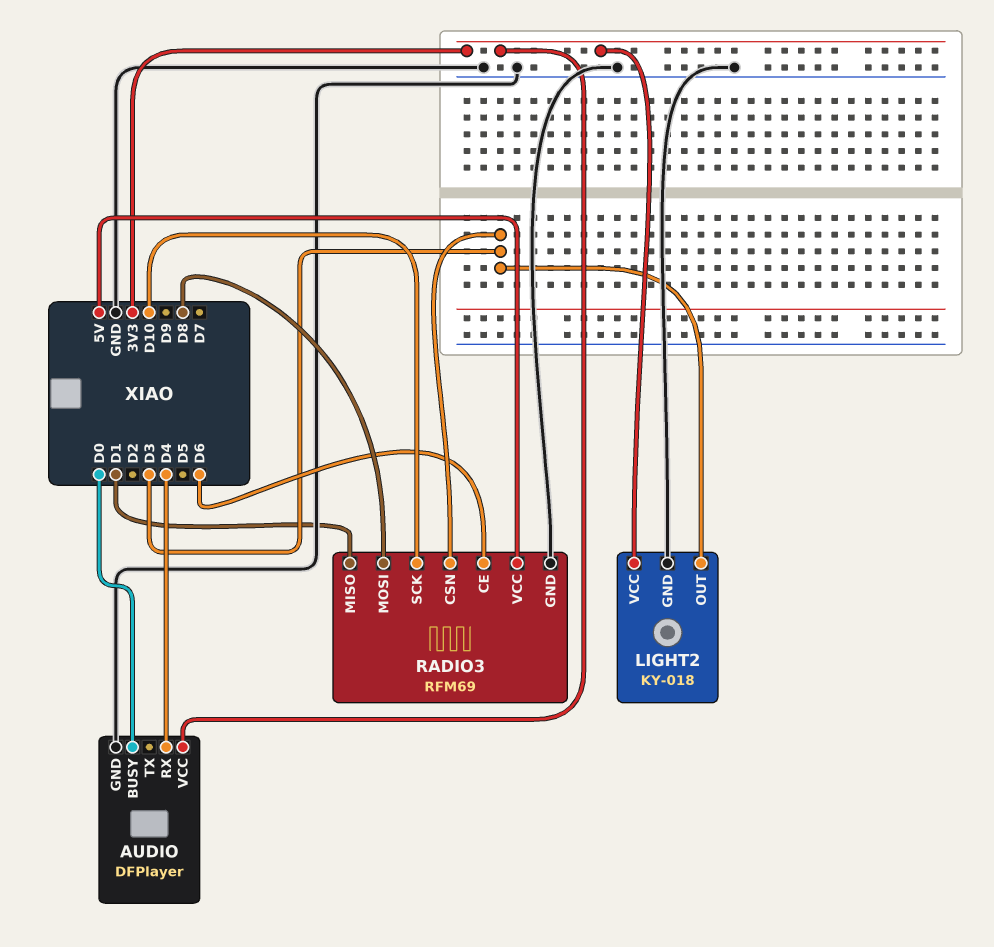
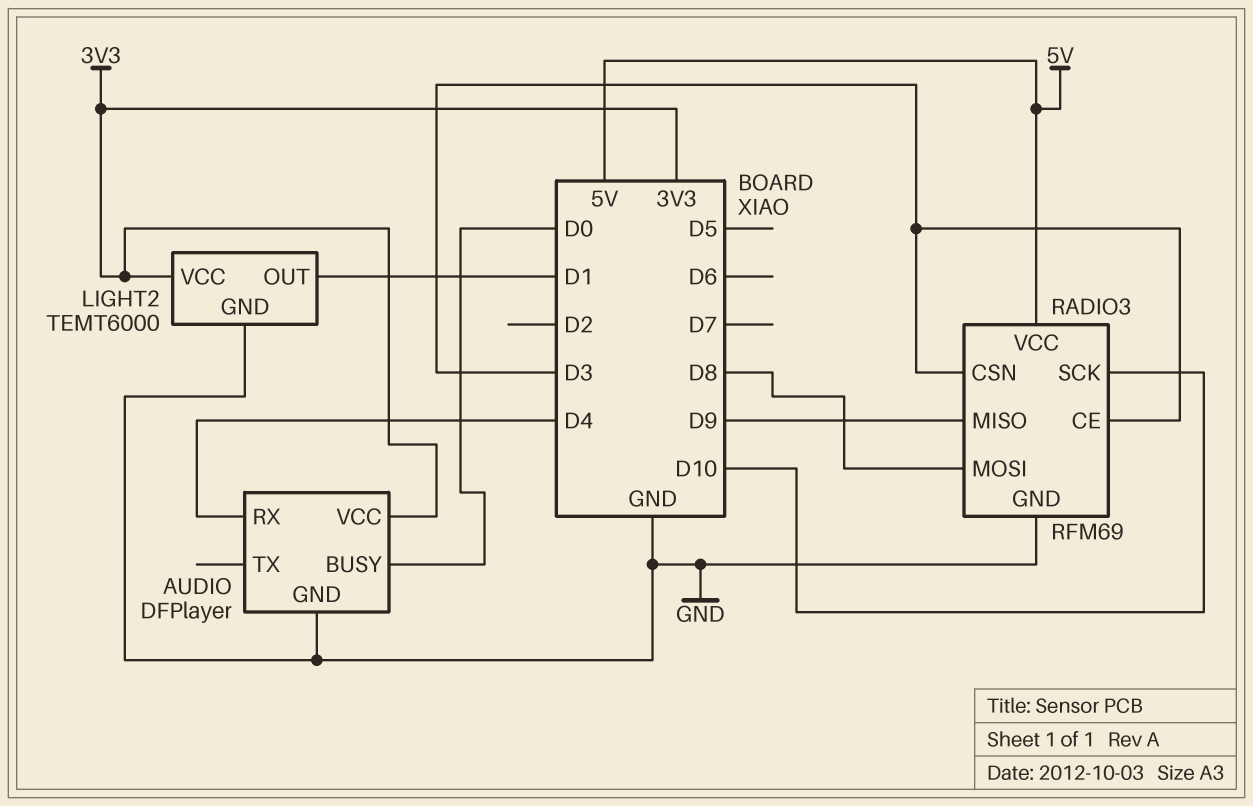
LIGHT2: KY-018 -> TEMT6000
LIGHT2 pin OUT: D3 -> D1
RADIO3 pin CE: D6 -> D3
RADIO3 pin MISO: D1 -> D9

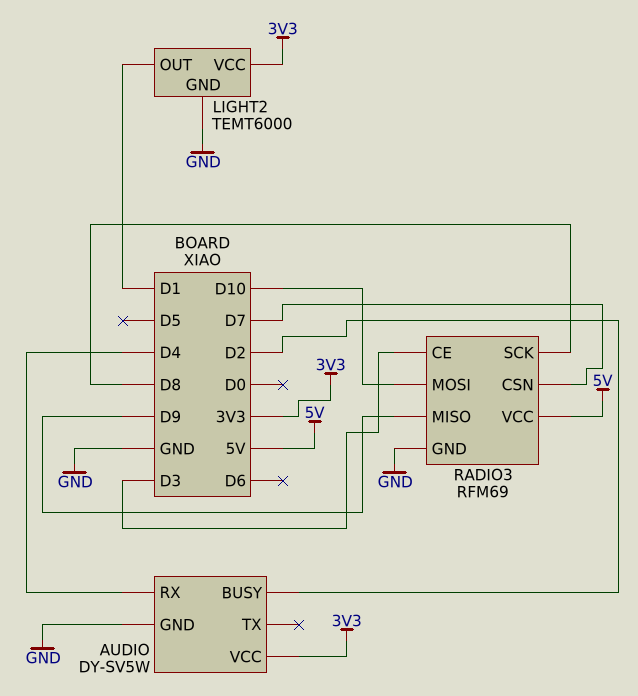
AUDIO: DFPlayer -> DY-SV5W
AUDIO pin BUSY: D0 -> D2
RADIO3 pin CSN: D3 -> D7
RADIO3 pin MOSI: D8 -> D10
RADIO3 pin SCK: D10 -> D8

